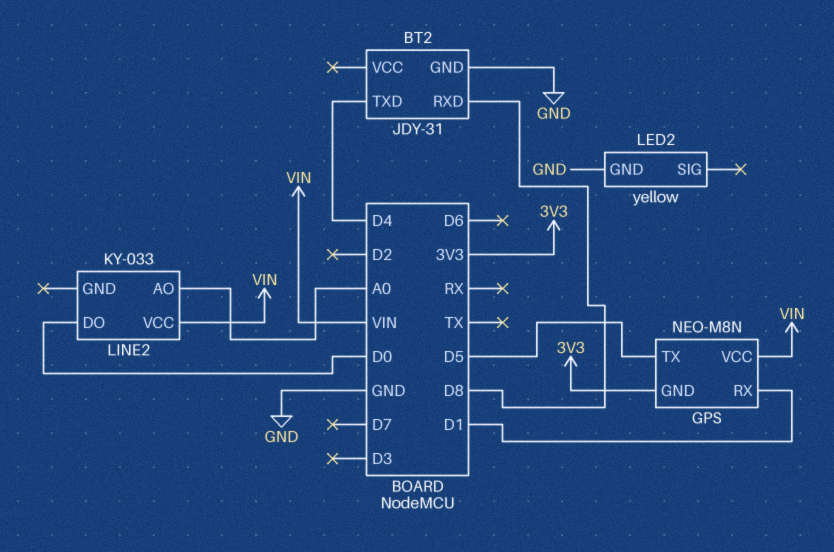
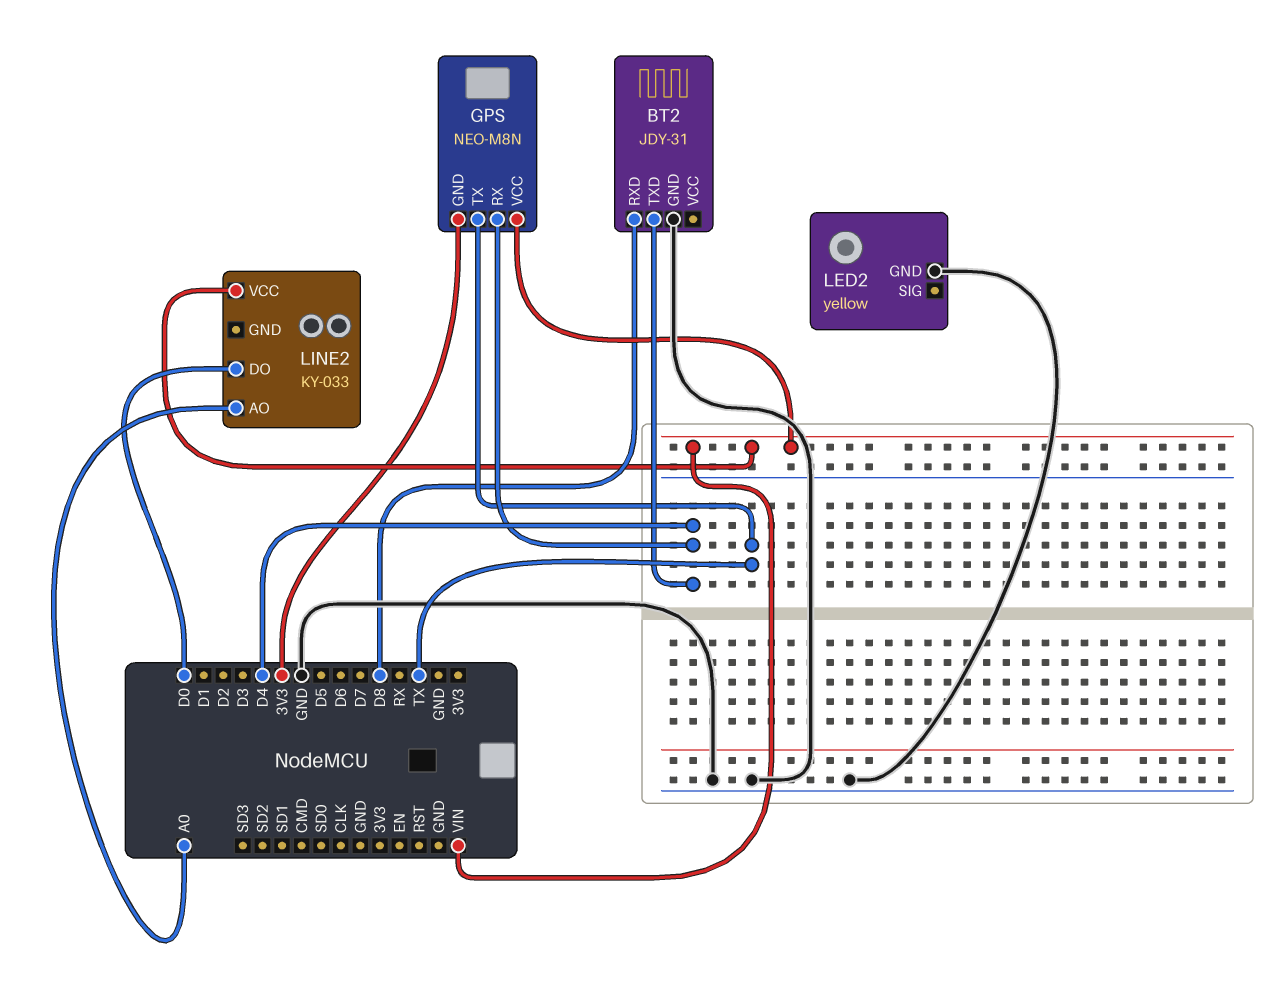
GPS pin RX: D1 -> D4
GPS pin TX: D5 -> TX

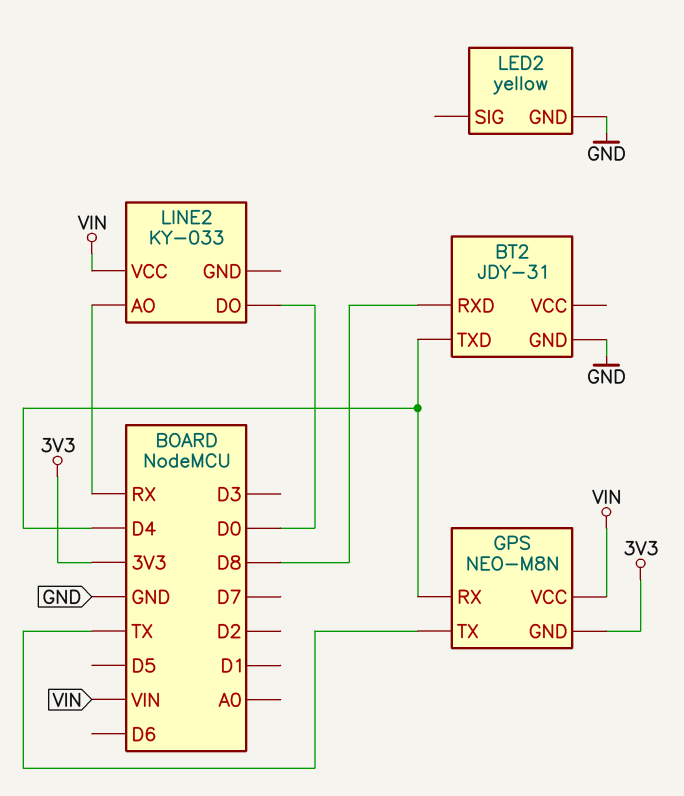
LINE2 pin AO: A0 -> RX

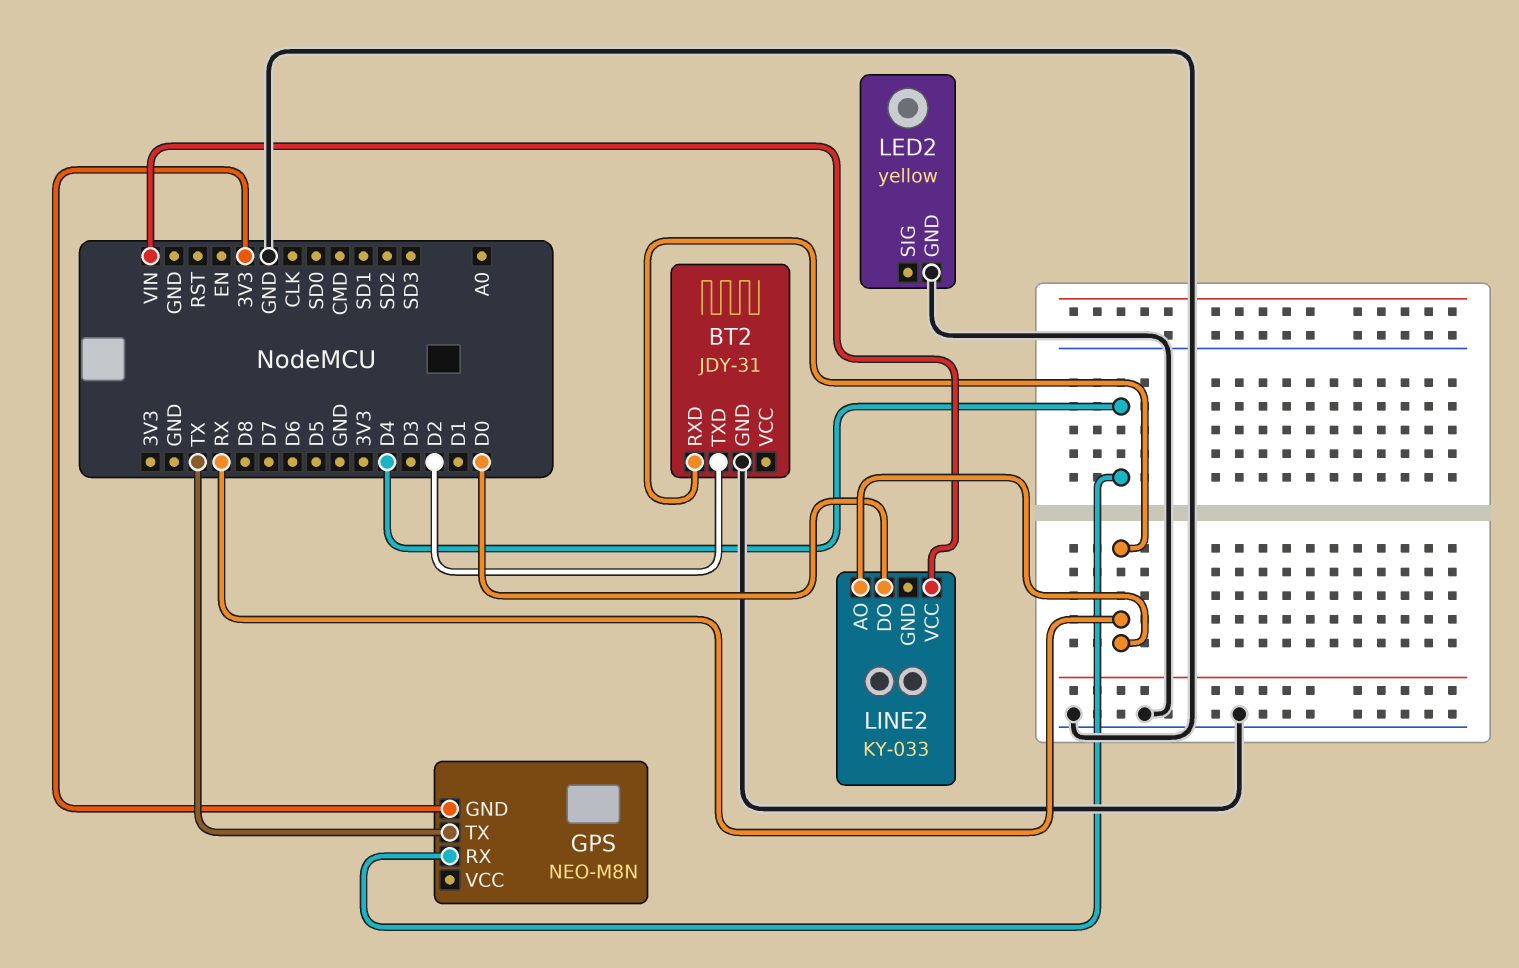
BT2 pin RXD: D8 -> RX
BT2 pin TXD: D4 -> D2
GPS pin VCC: VIN -> none

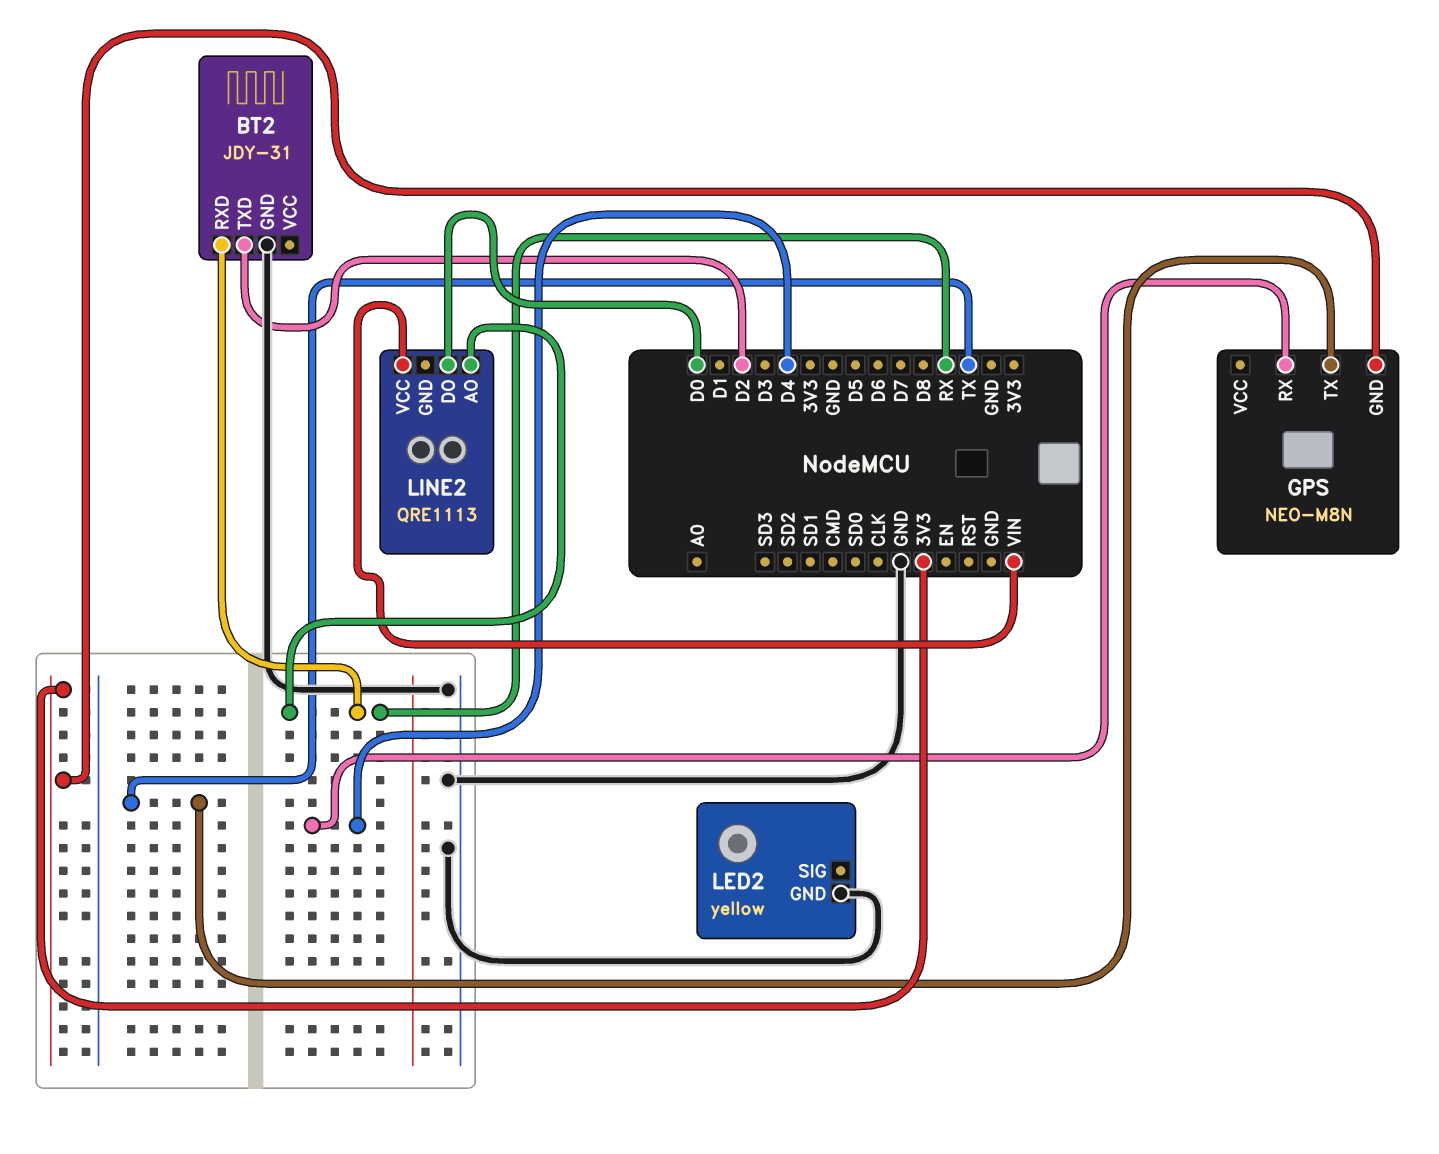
LINE2: KY-033 -> QRE1113

